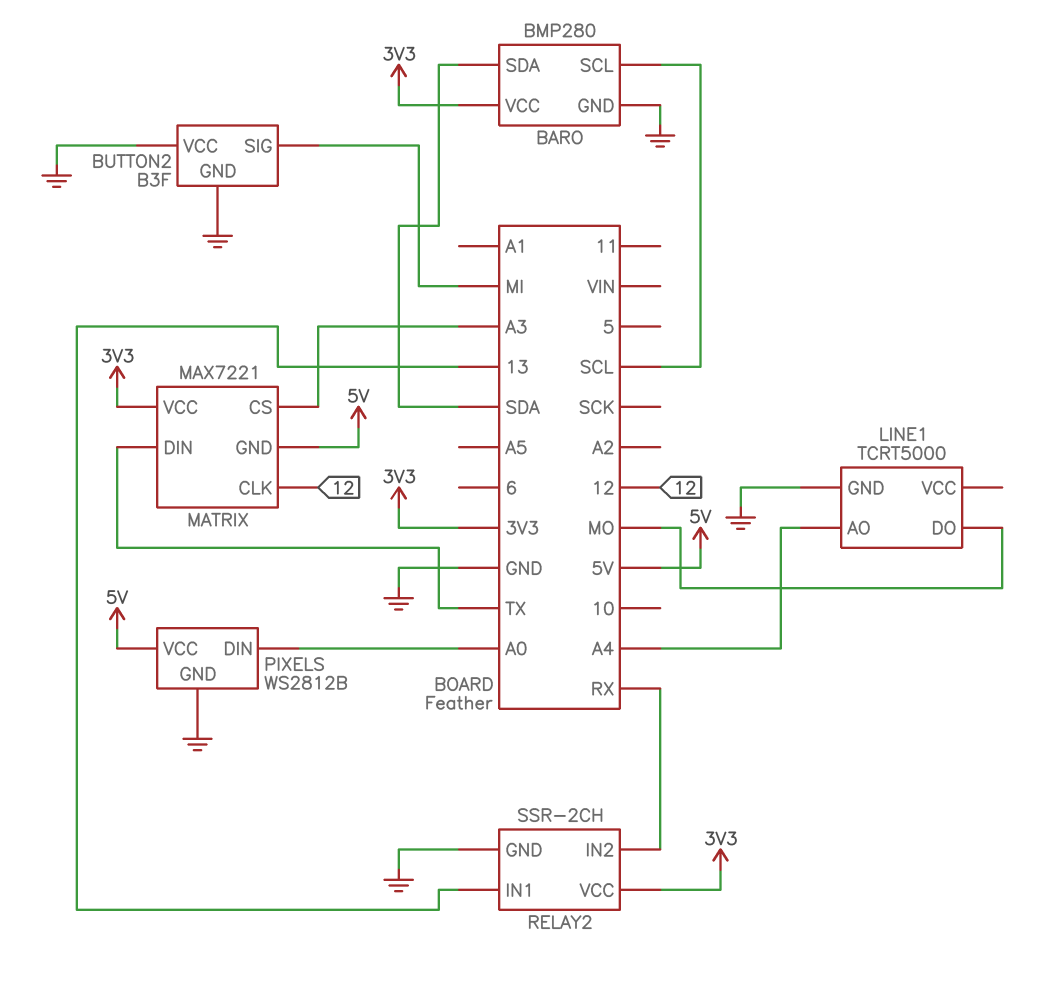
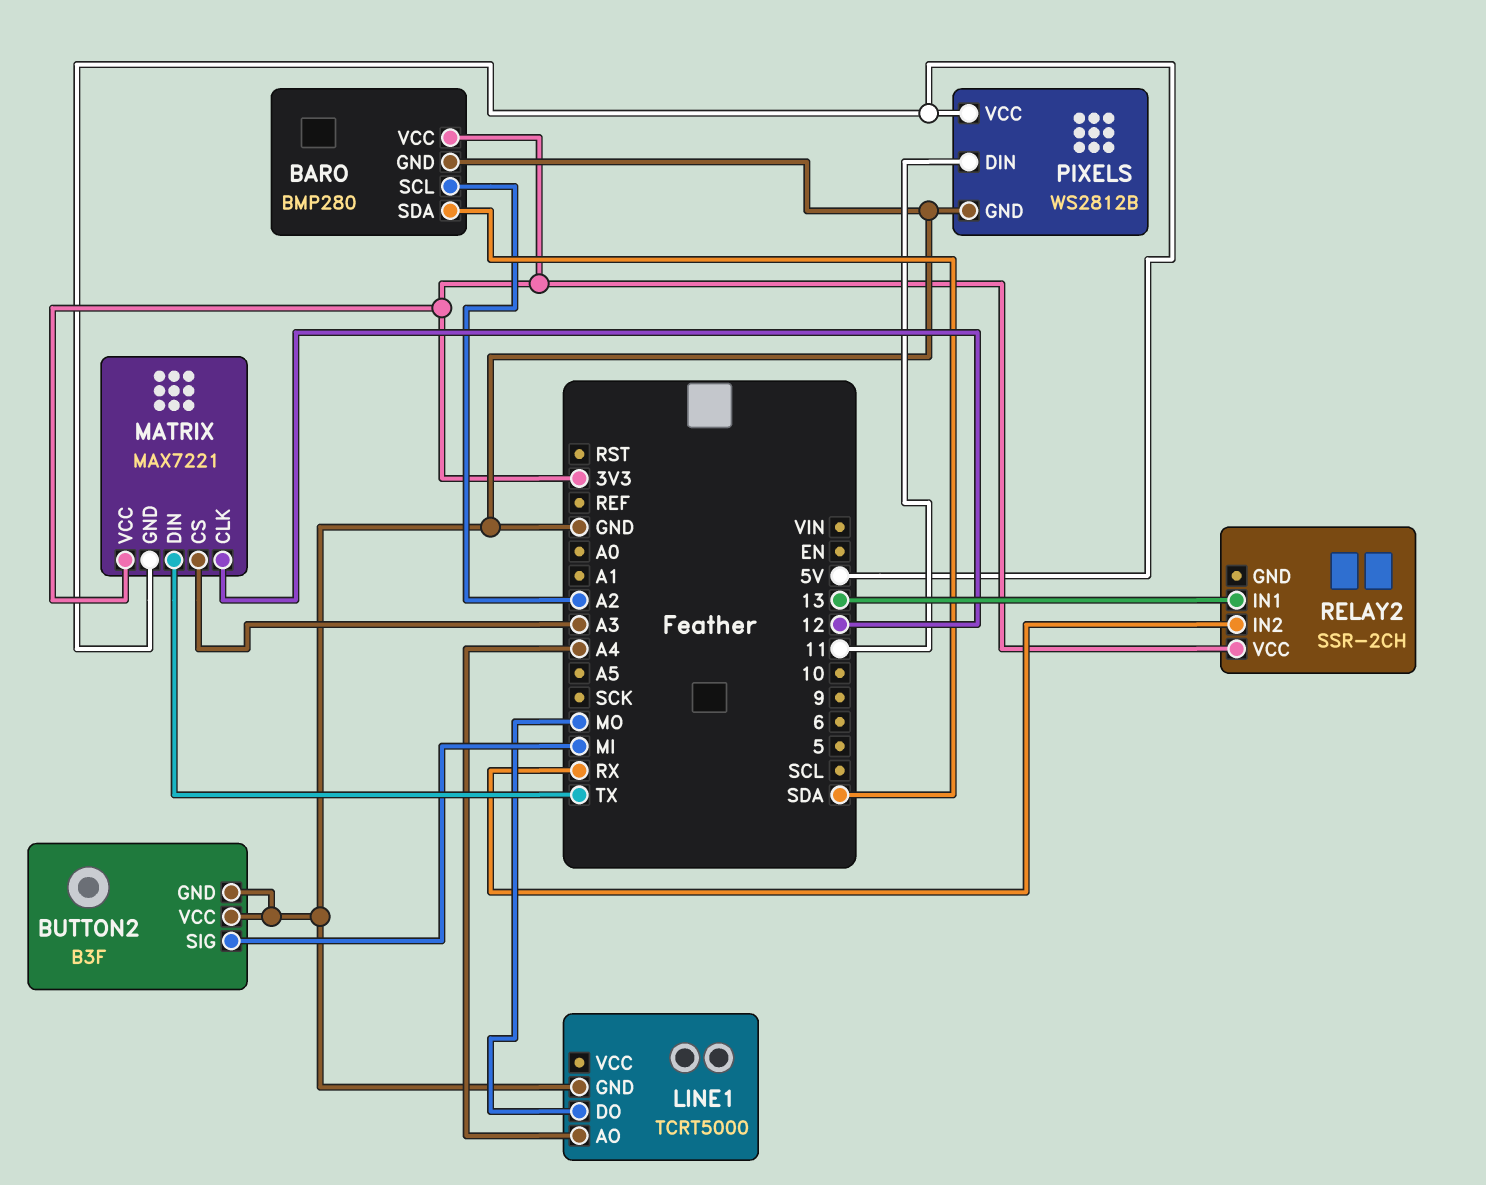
BARO pin SCL: SCL -> A2
PIXELS pin DIN: A0 -> 11
RELAY2 pin GND: GND -> none

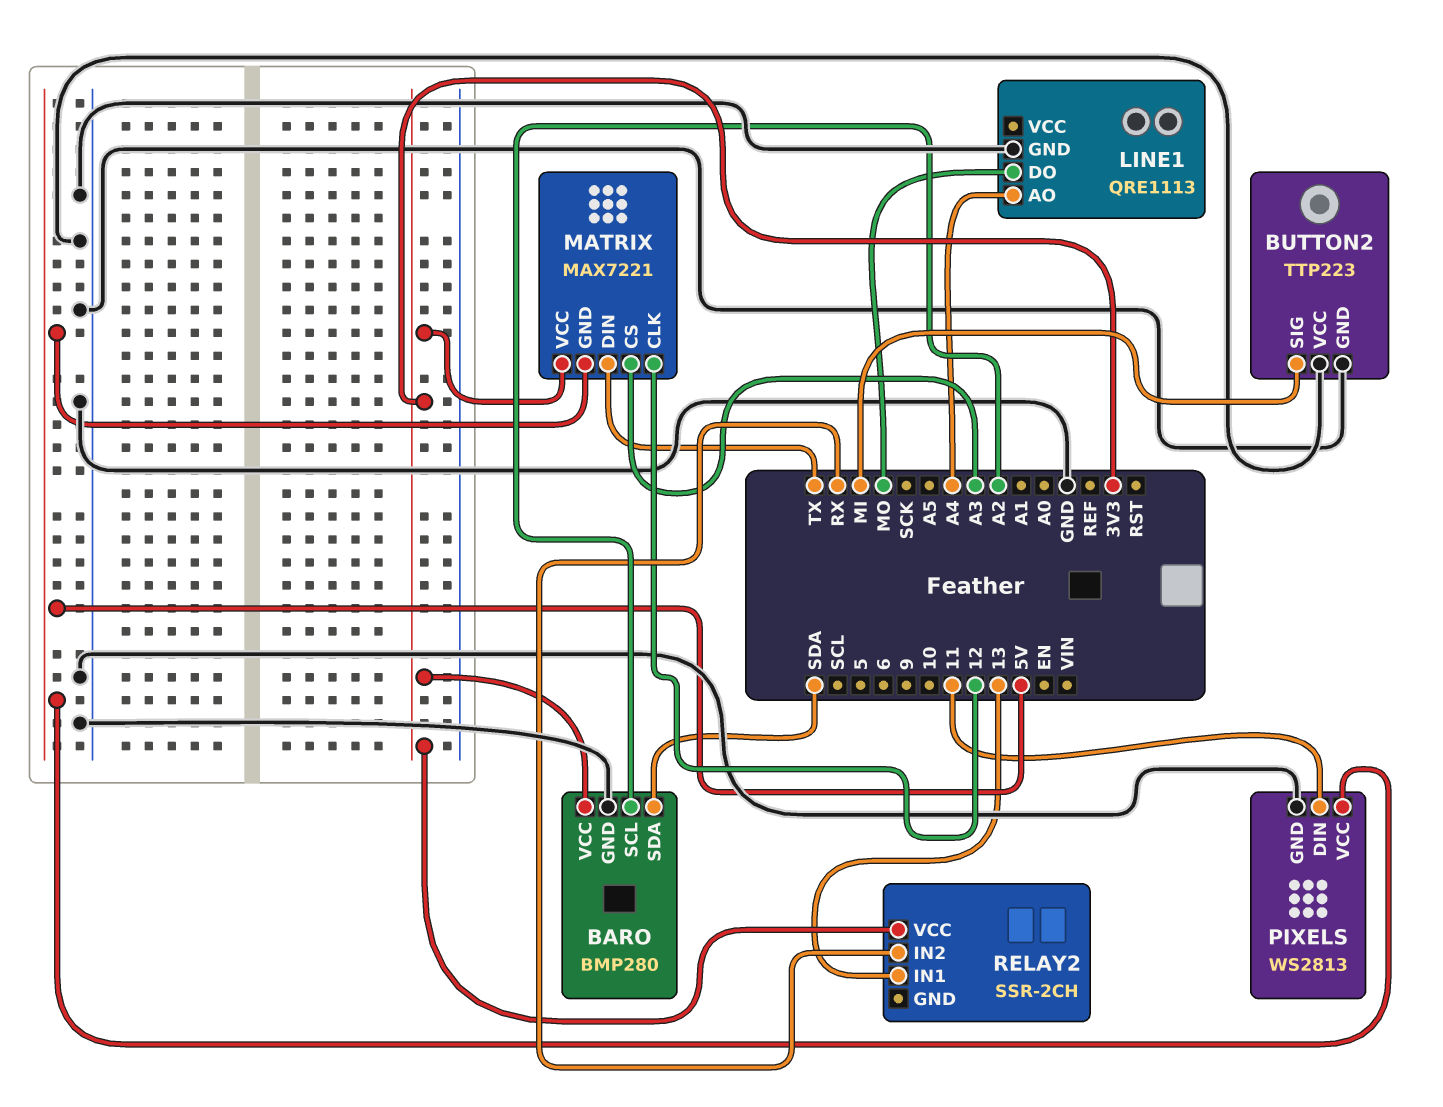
BUTTON2: B3F -> TTP223
LINE1: TCRT5000 -> QRE1113
PIXELS: WS2812B -> WS2813

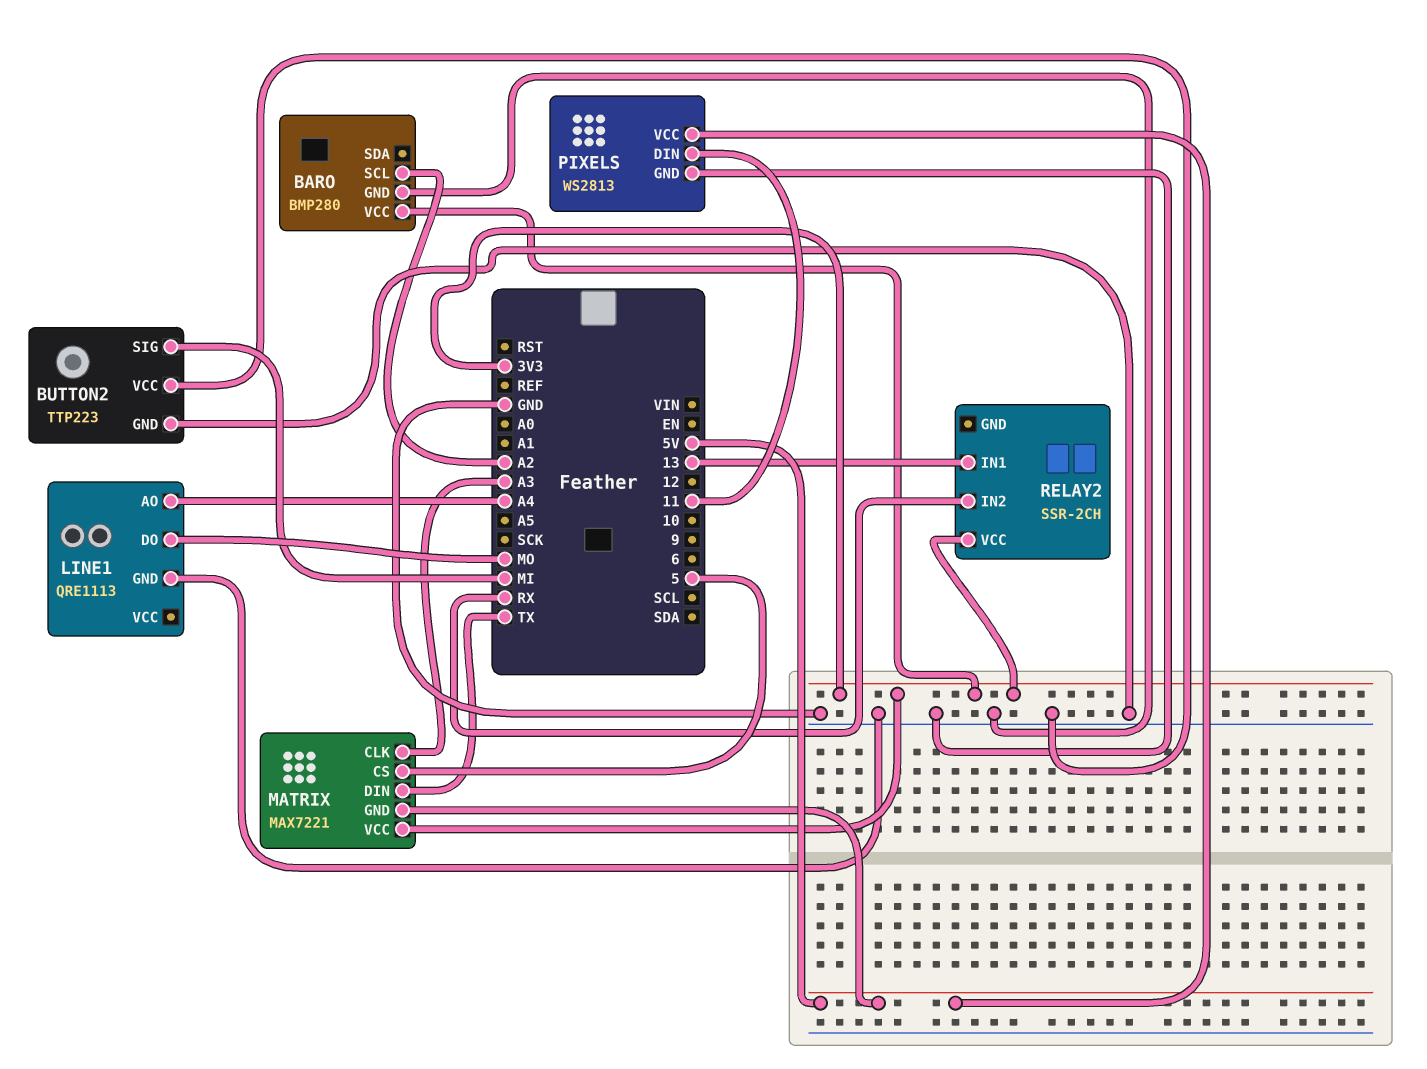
BARO pin SDA: SDA -> none
MATRIX pin CLK: 12 -> A3
MATRIX pin CS: A3 -> 5

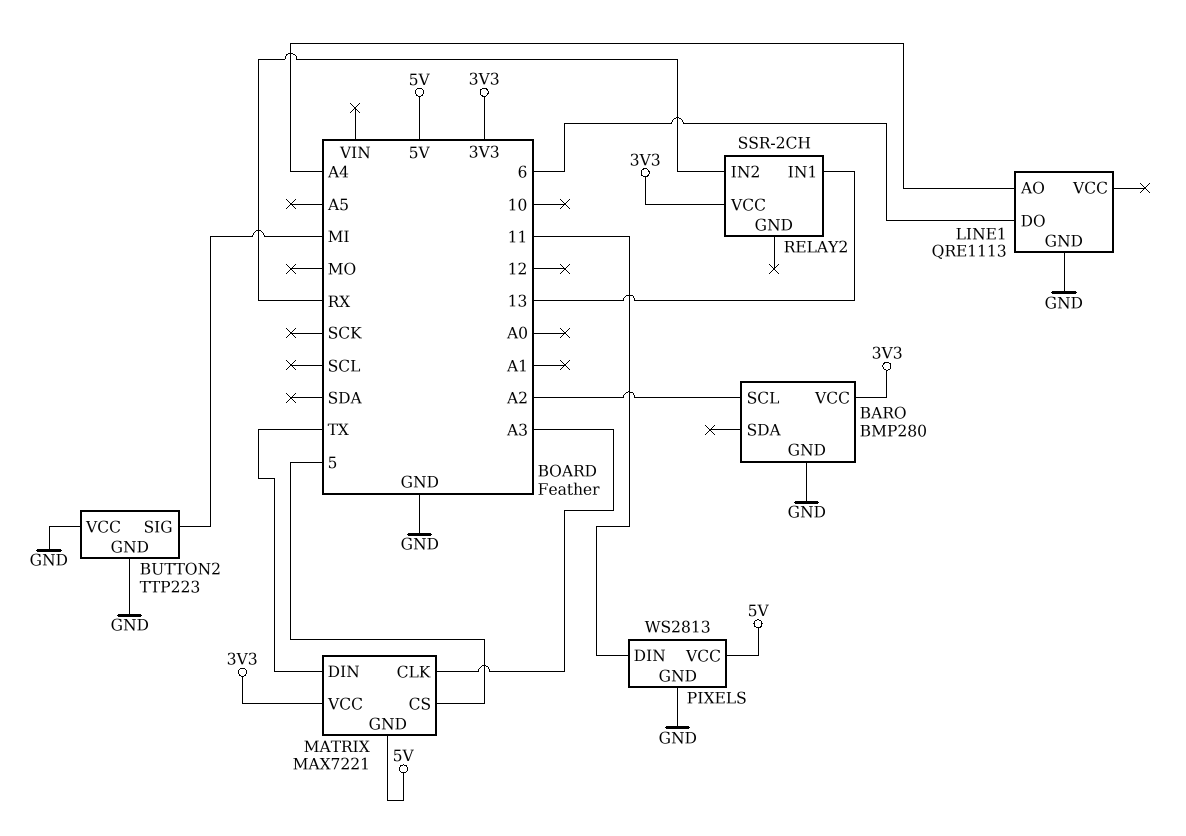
LINE1 pin DO: MO -> 6

